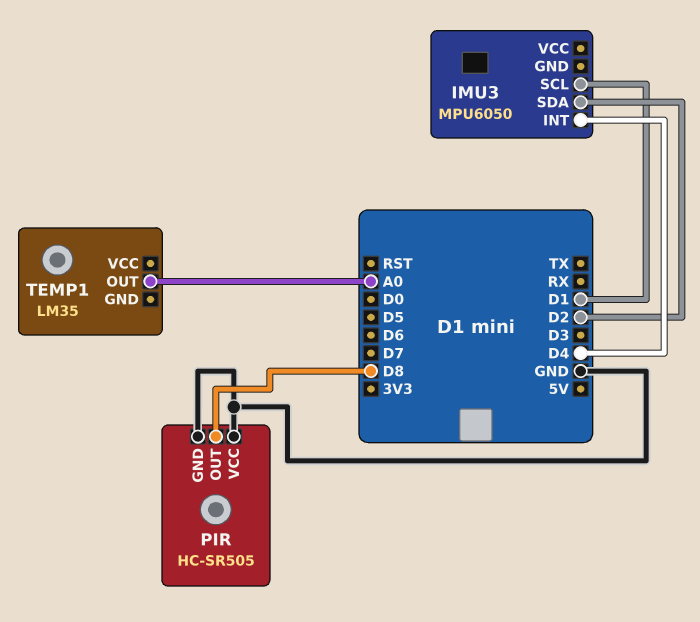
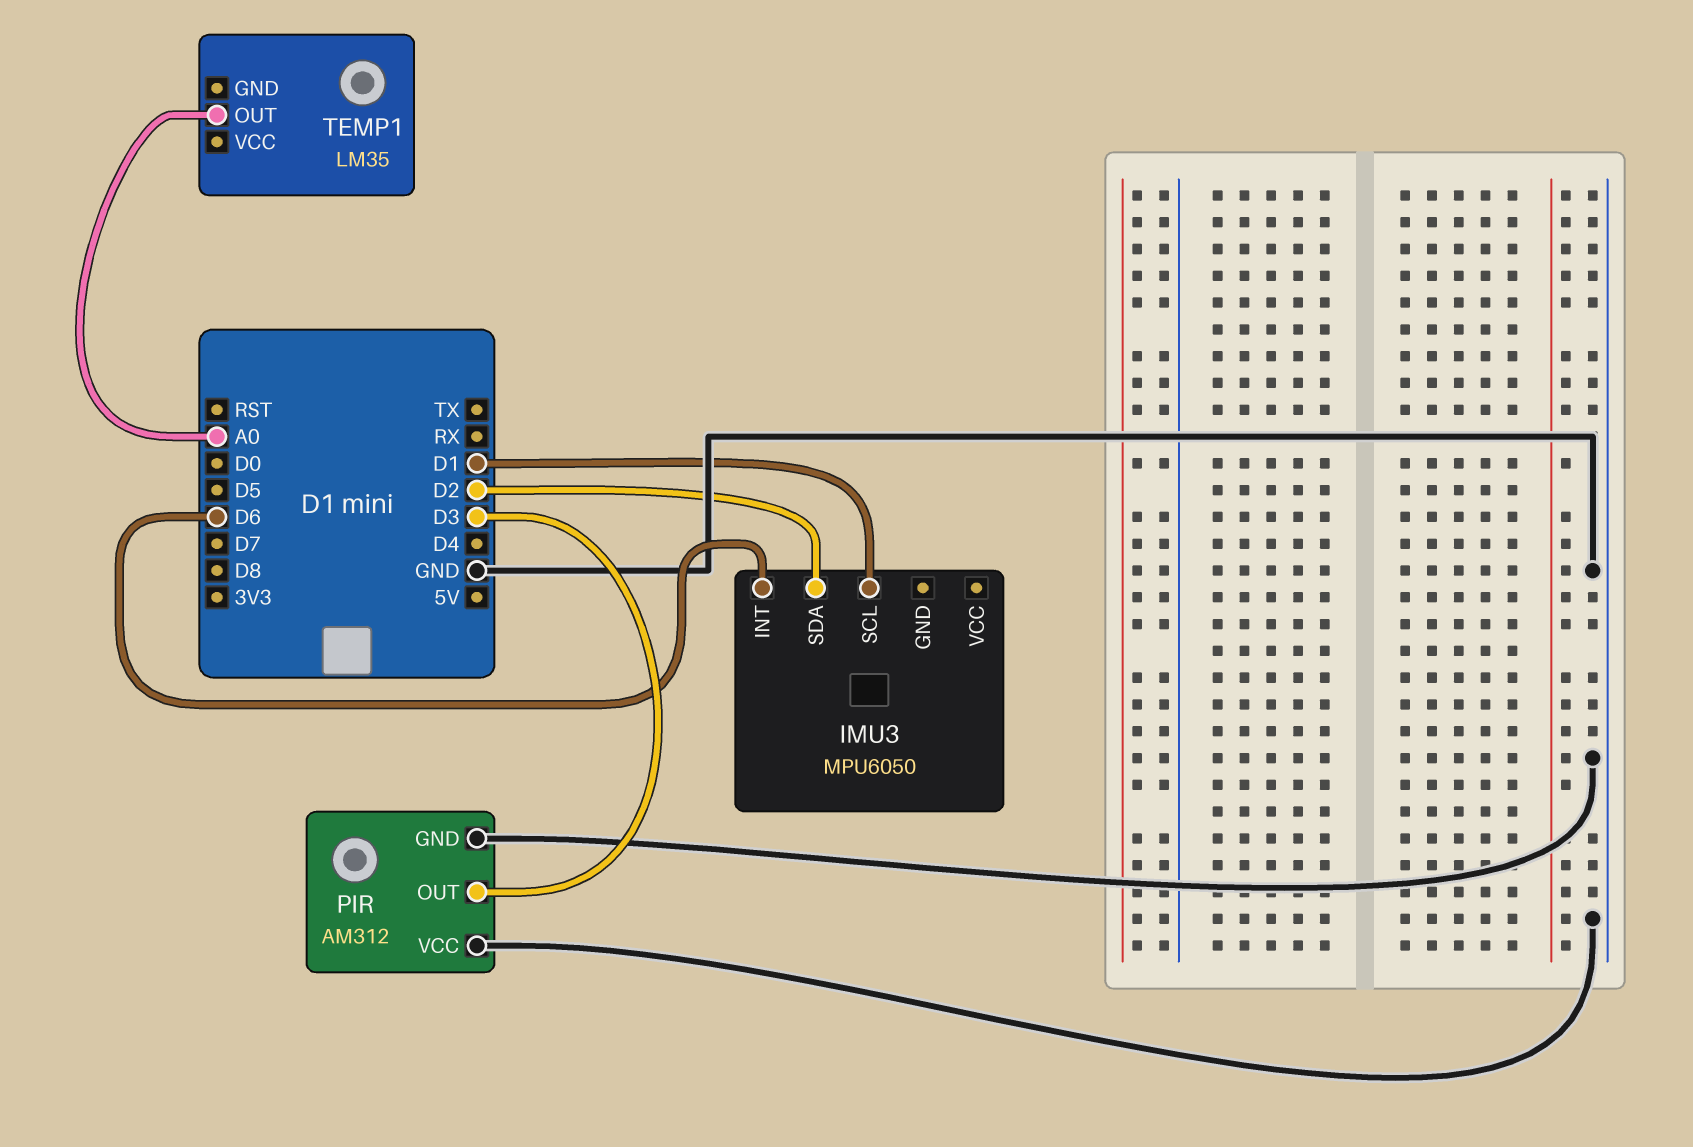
IMU3 pin INT: D4 -> D6
PIR: HC-SR505 -> AM312
PIR pin OUT: D8 -> D3

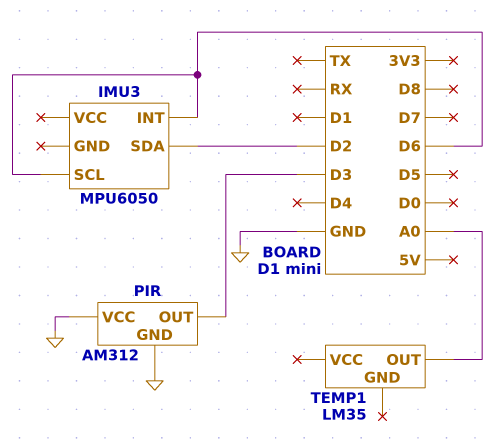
IMU3 pin SCL: D1 -> D6

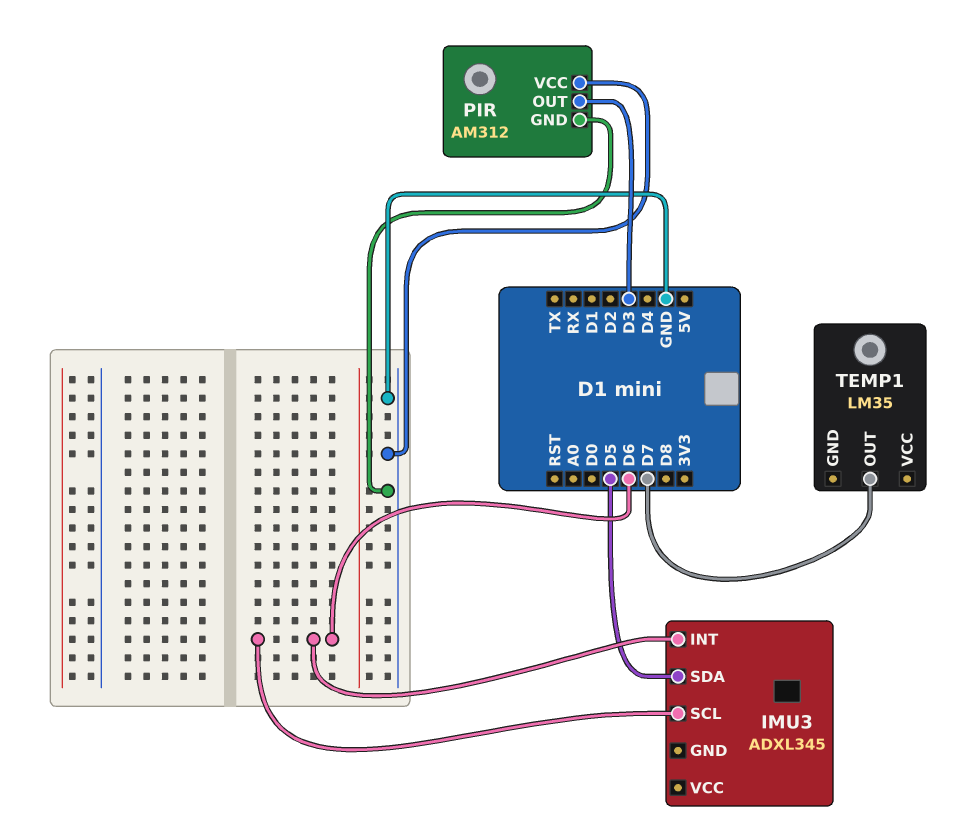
IMU3: MPU6050 -> ADXL345
IMU3 pin SDA: D2 -> D5
TEMP1 pin OUT: A0 -> D7

